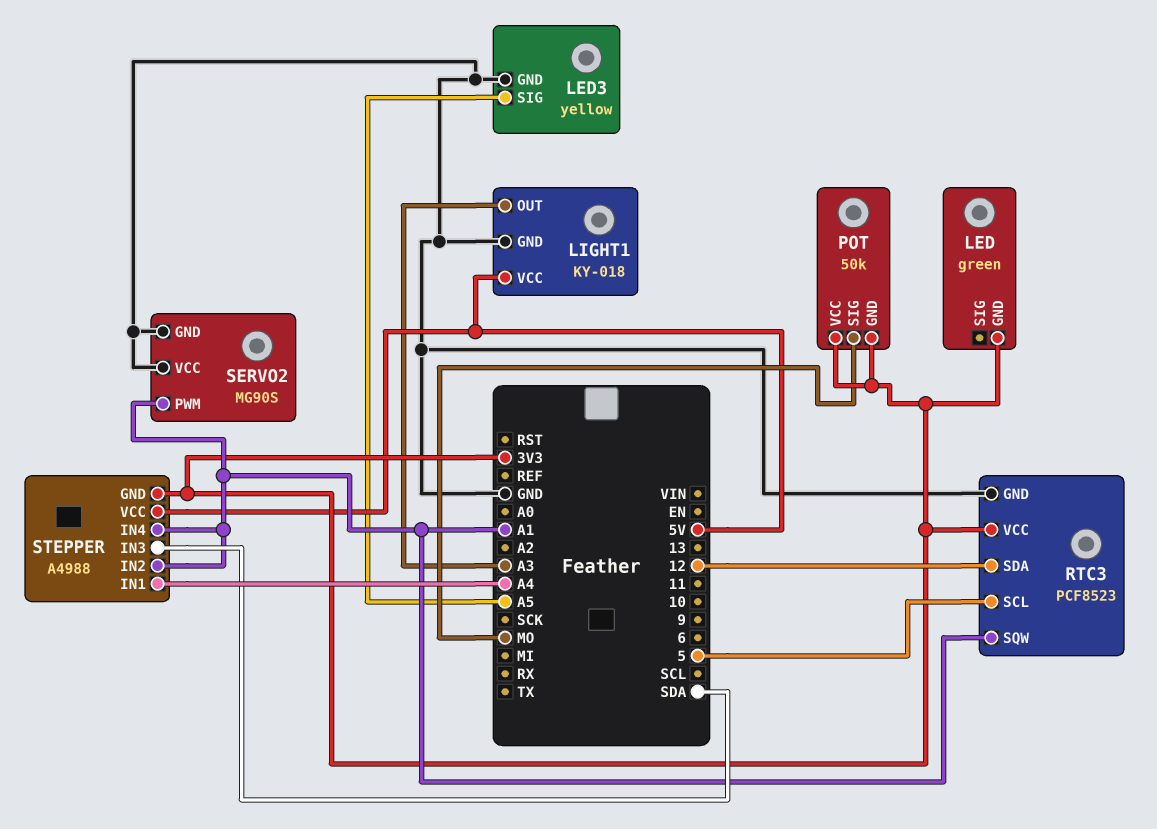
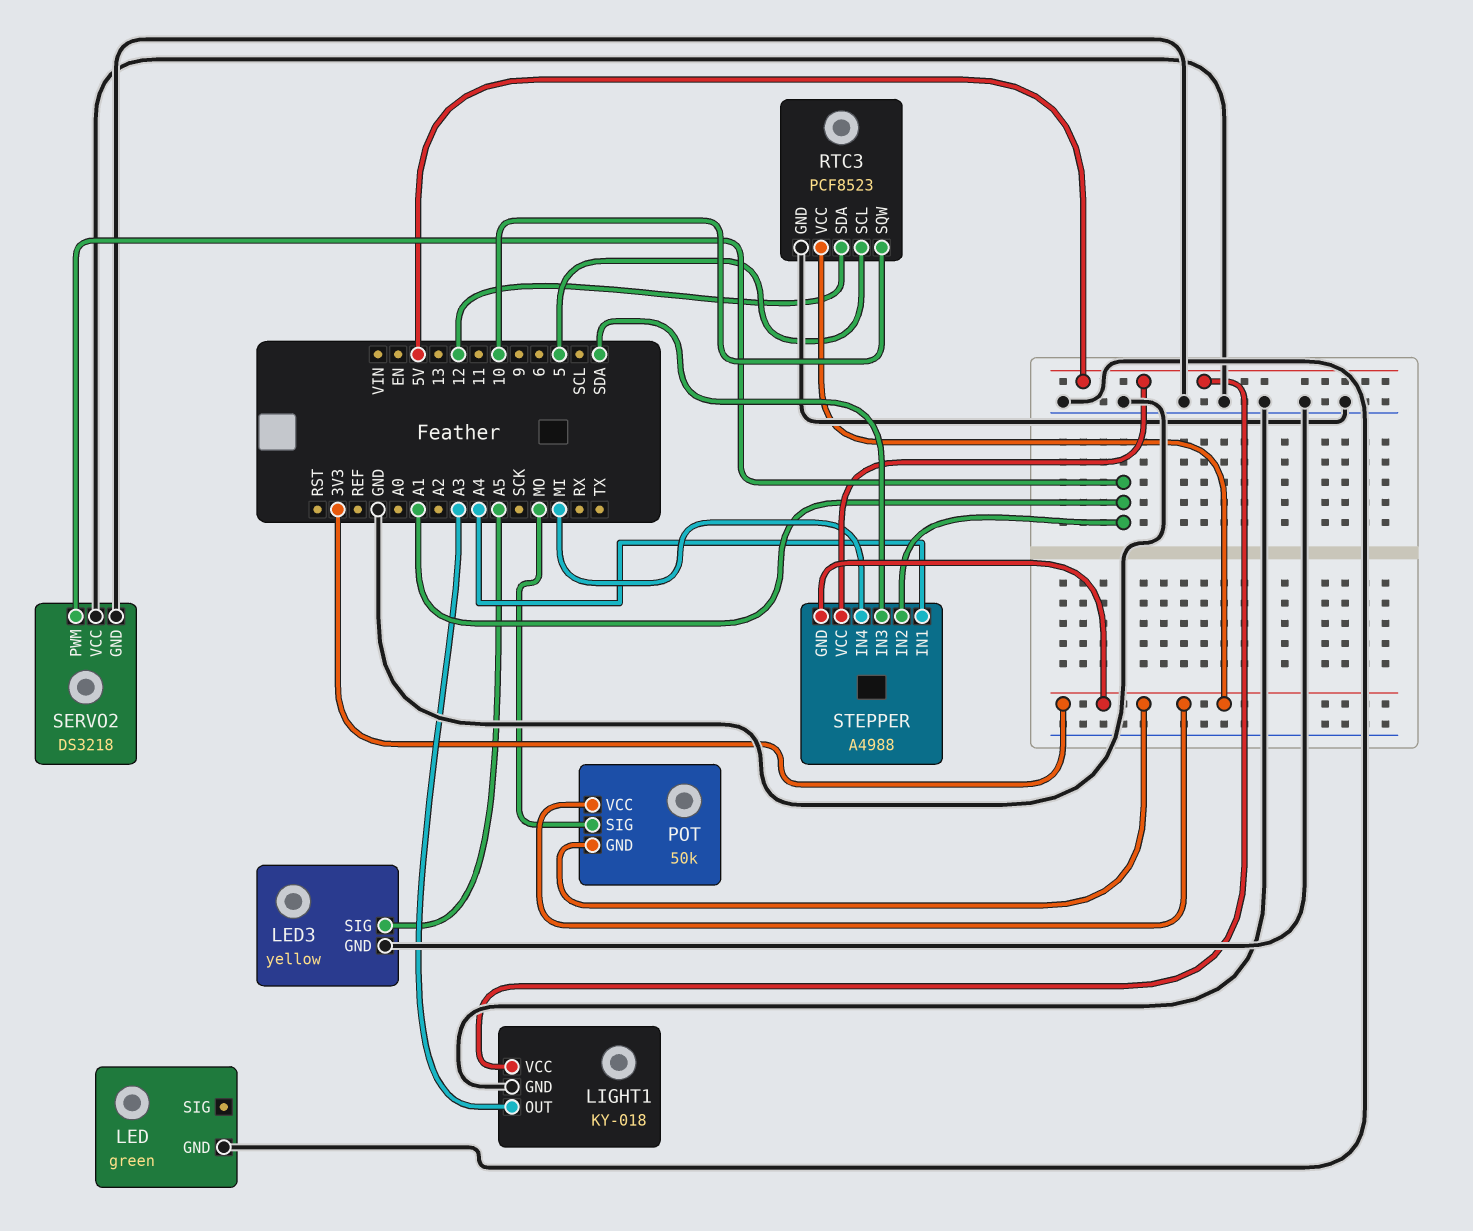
LED pin GND: 3V3 -> GND
RTC3 pin SQW: A1 -> 10
SERVO2: MG90S -> DS3218
STEPPER pin IN4: A1 -> MI

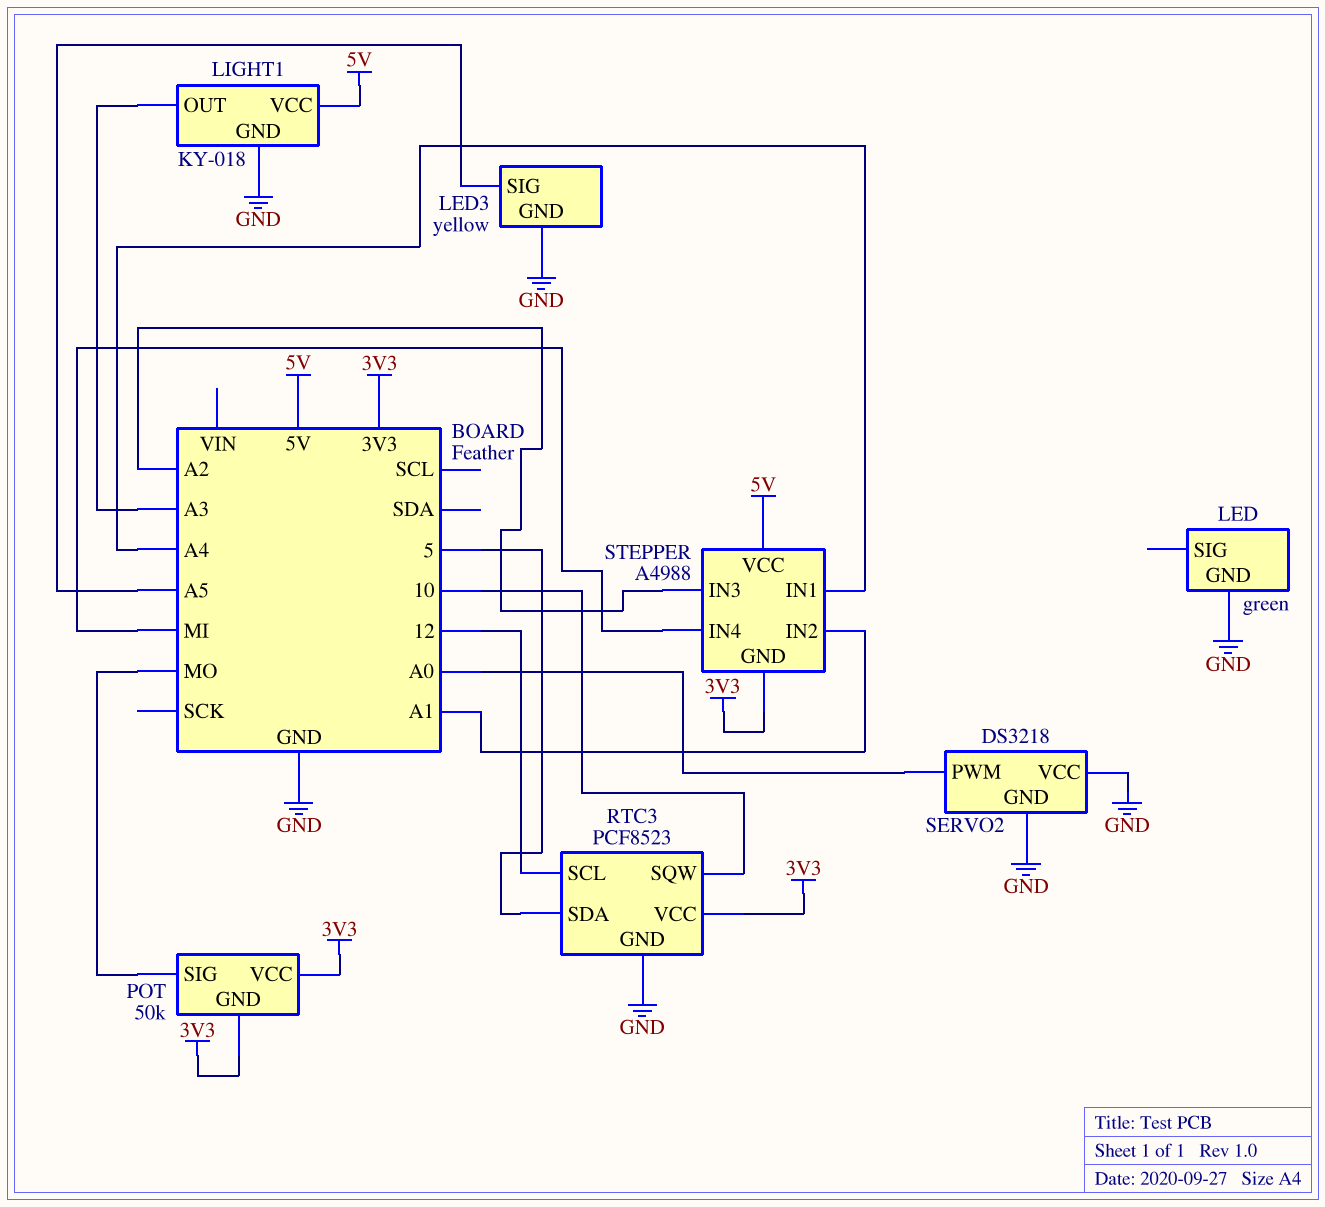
RTC3 pin SCL: 5 -> 12
RTC3 pin SDA: 12 -> 5
SERVO2 pin PWM: A1 -> A0
STEPPER pin IN3: SDA -> A2

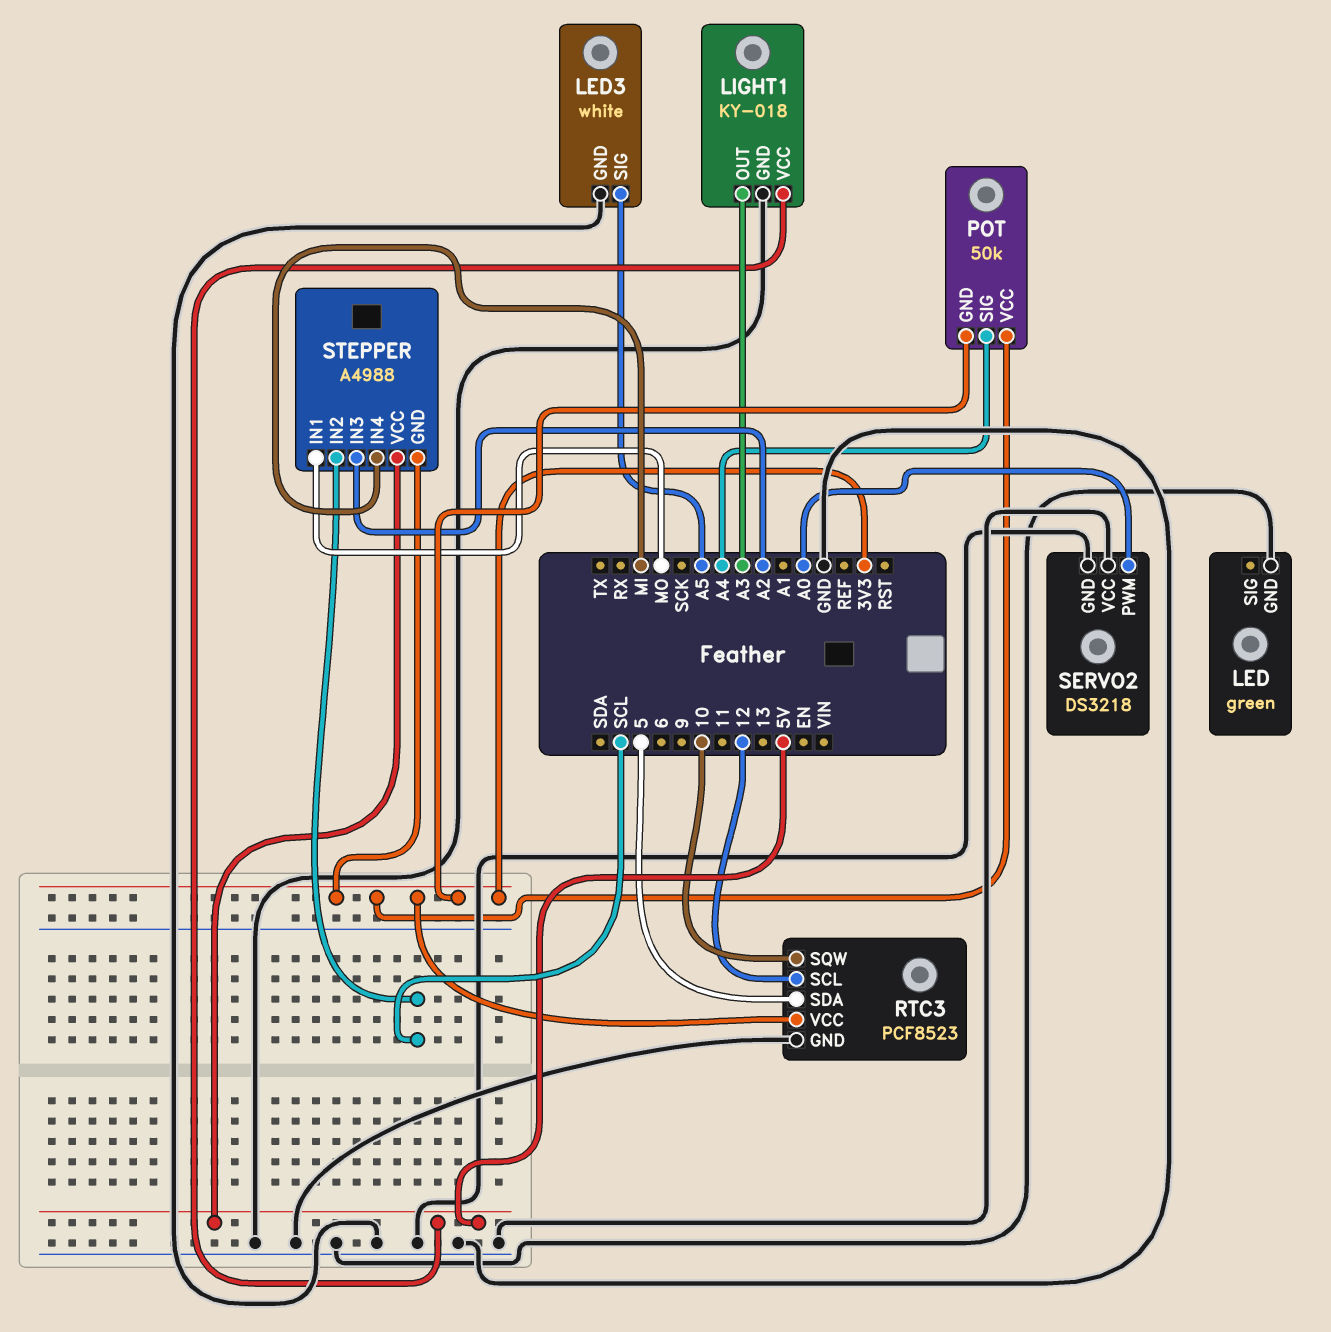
LED3: yellow -> white
POT pin SIG: MO -> A4
STEPPER pin IN1: A4 -> MO
STEPPER pin IN2: A1 -> SCL

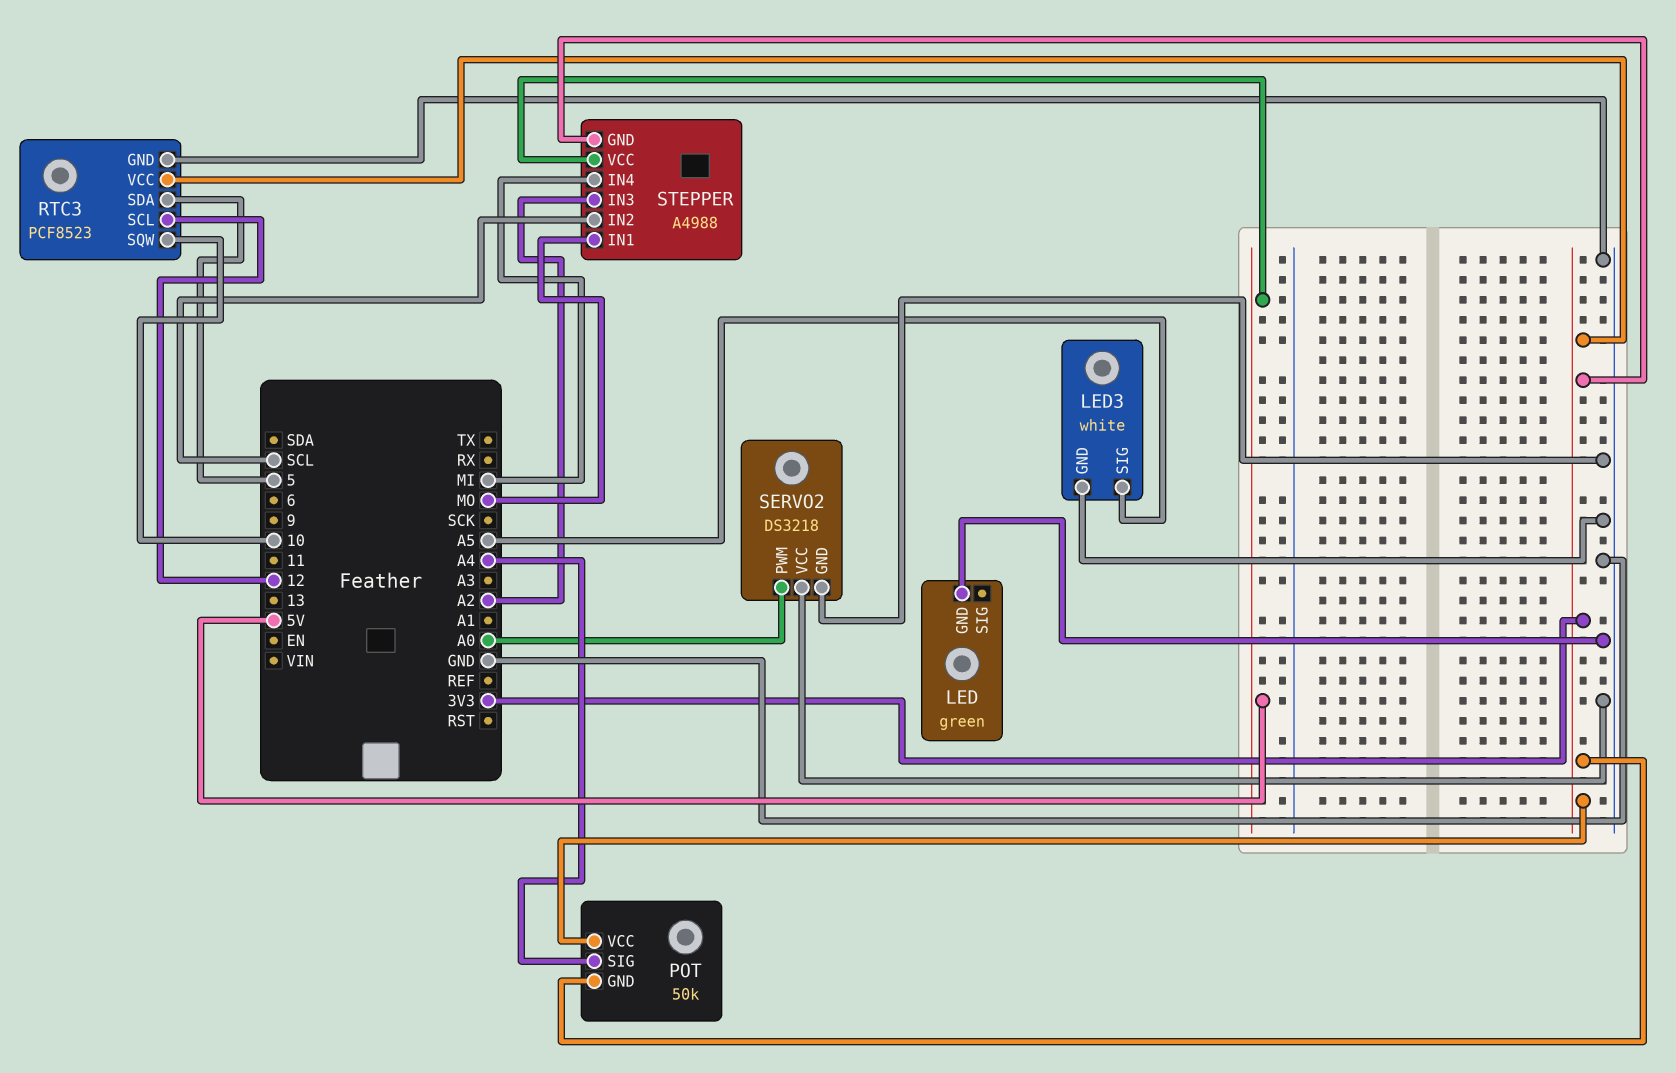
LIGHT1: KY-018 -> none
LIGHT1 pin GND: GND -> none
LIGHT1 pin OUT: A3 -> none
LIGHT1 pin VCC: 5V -> none

